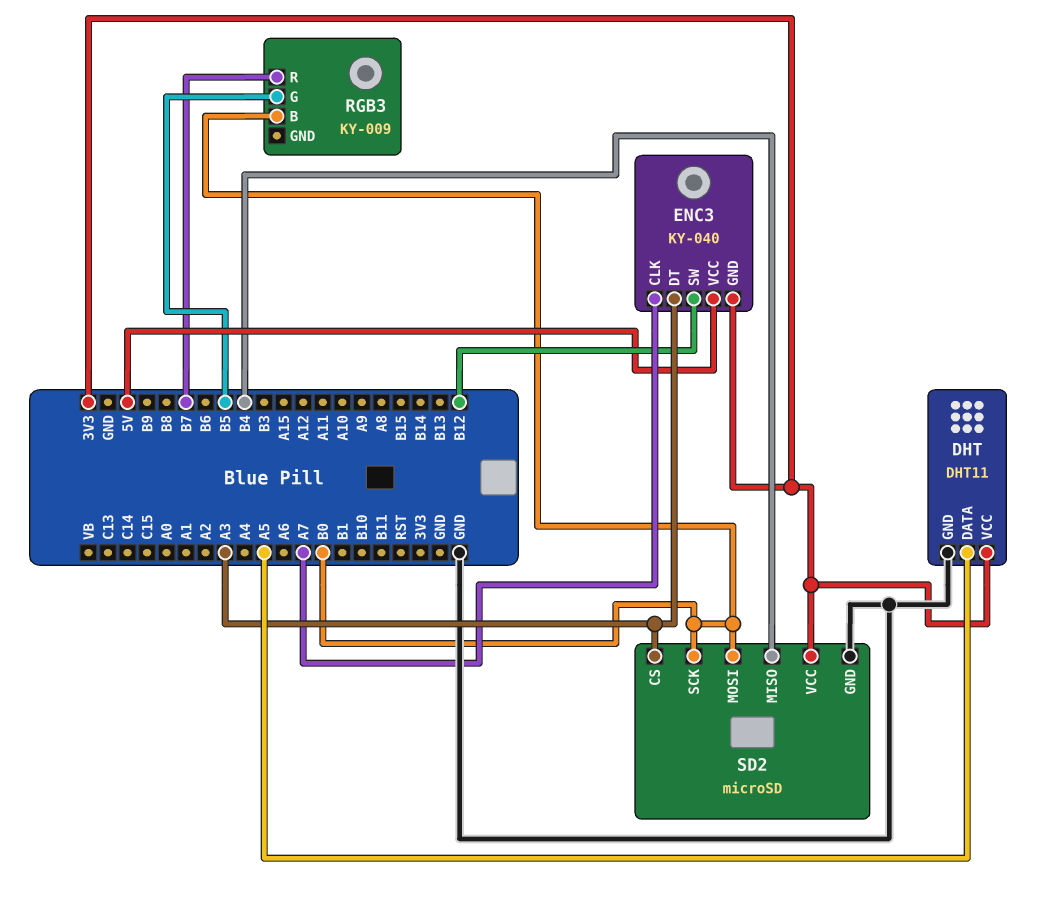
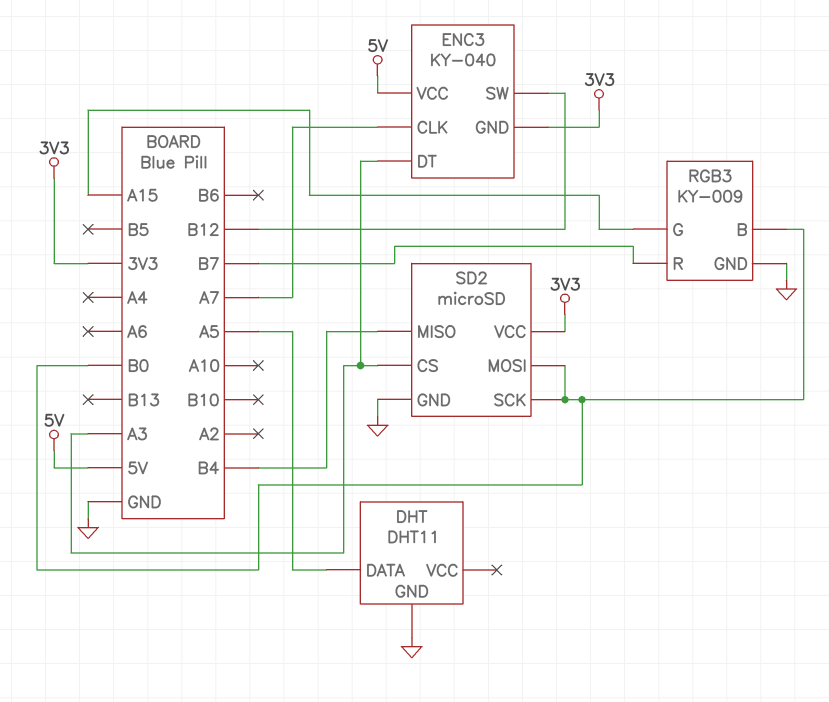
DHT pin VCC: 3V3 -> none
RGB3 pin G: B5 -> A15
RGB3 pin GND: none -> GND

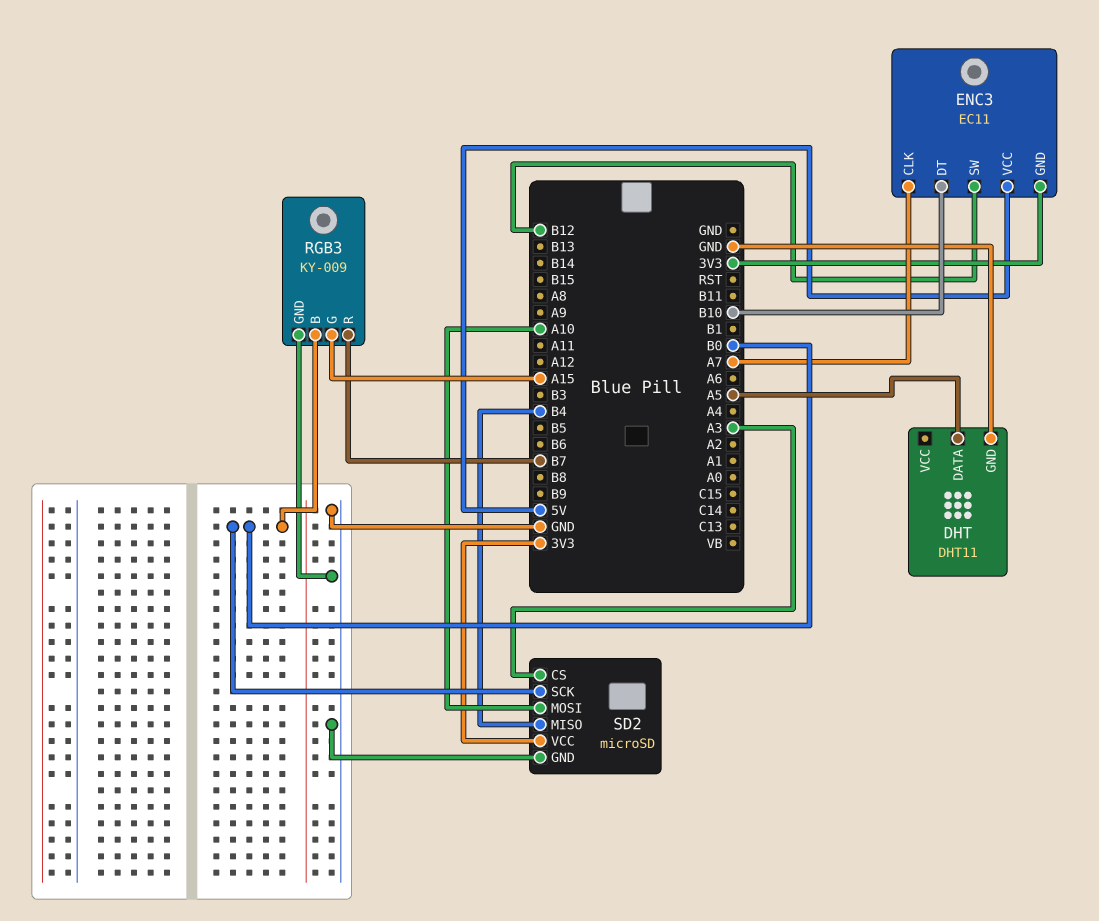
ENC3: KY-040 -> EC11
ENC3 pin DT: A3 -> B10
SD2 pin MOSI: B0 -> A10

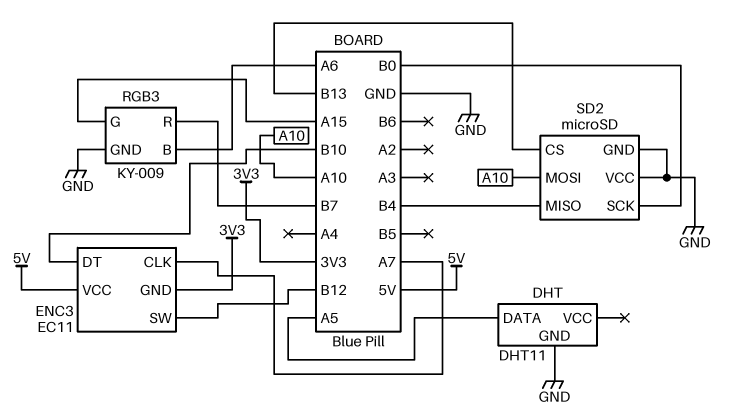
RGB3 pin B: B0 -> A6
SD2 pin CS: A3 -> B13
SD2 pin VCC: 3V3 -> GND

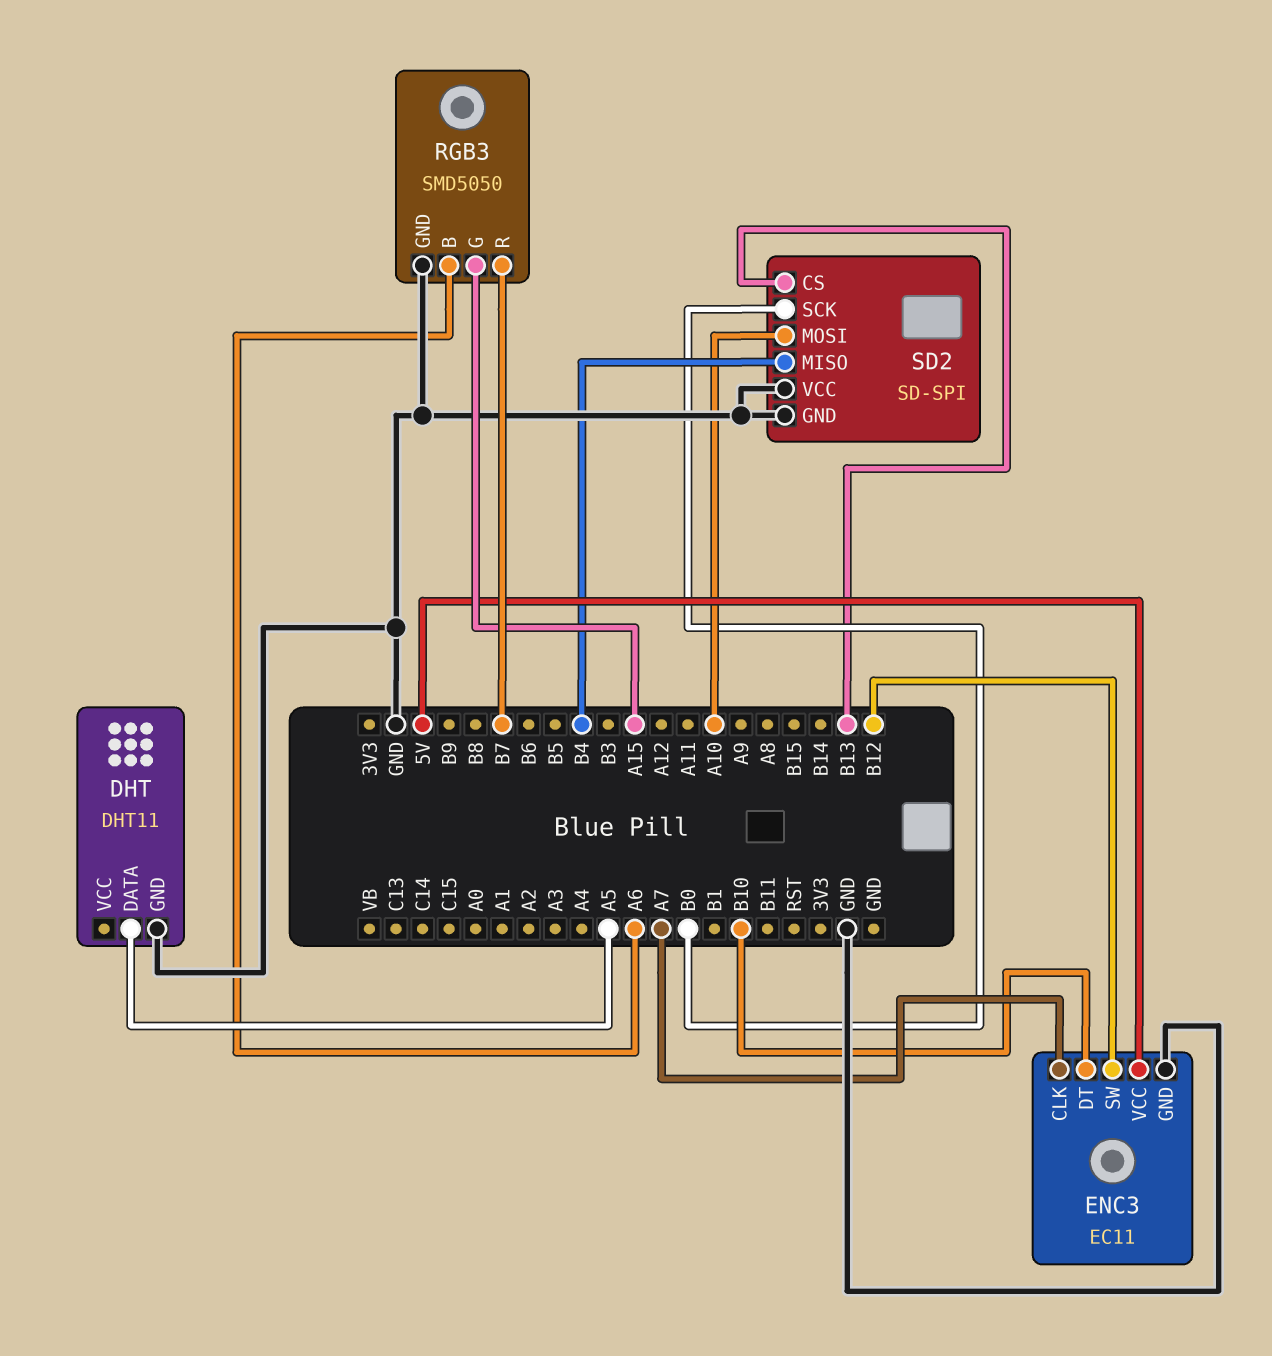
ENC3 pin GND: 3V3 -> GND
RGB3: KY-009 -> SMD5050
SD2: microSD -> SD-SPI

